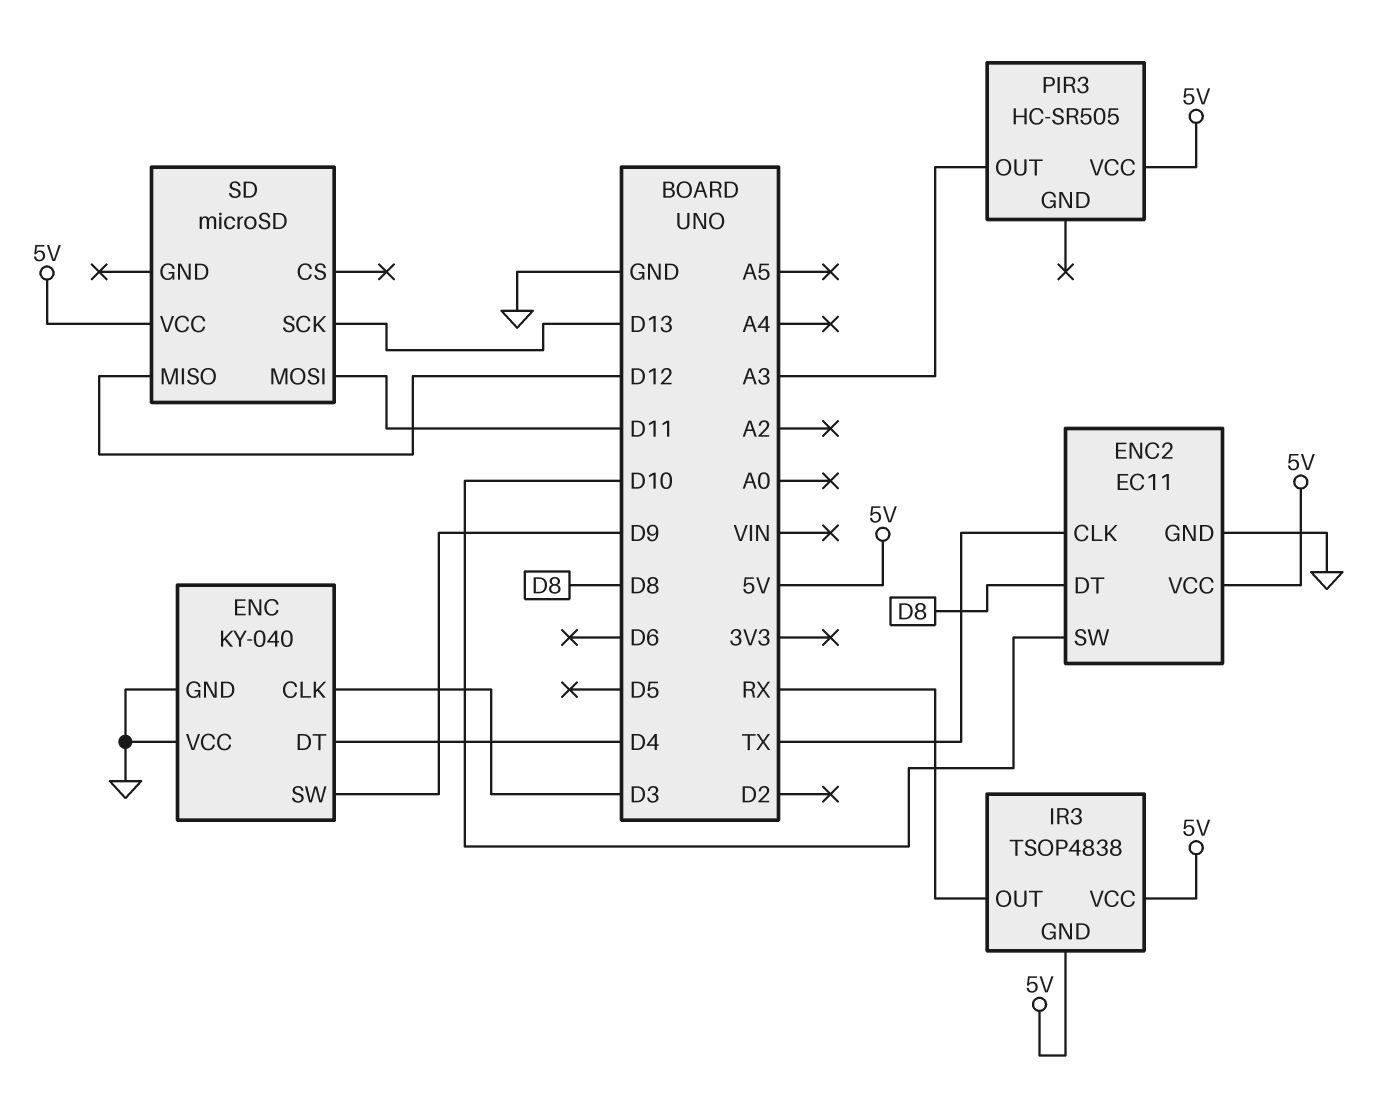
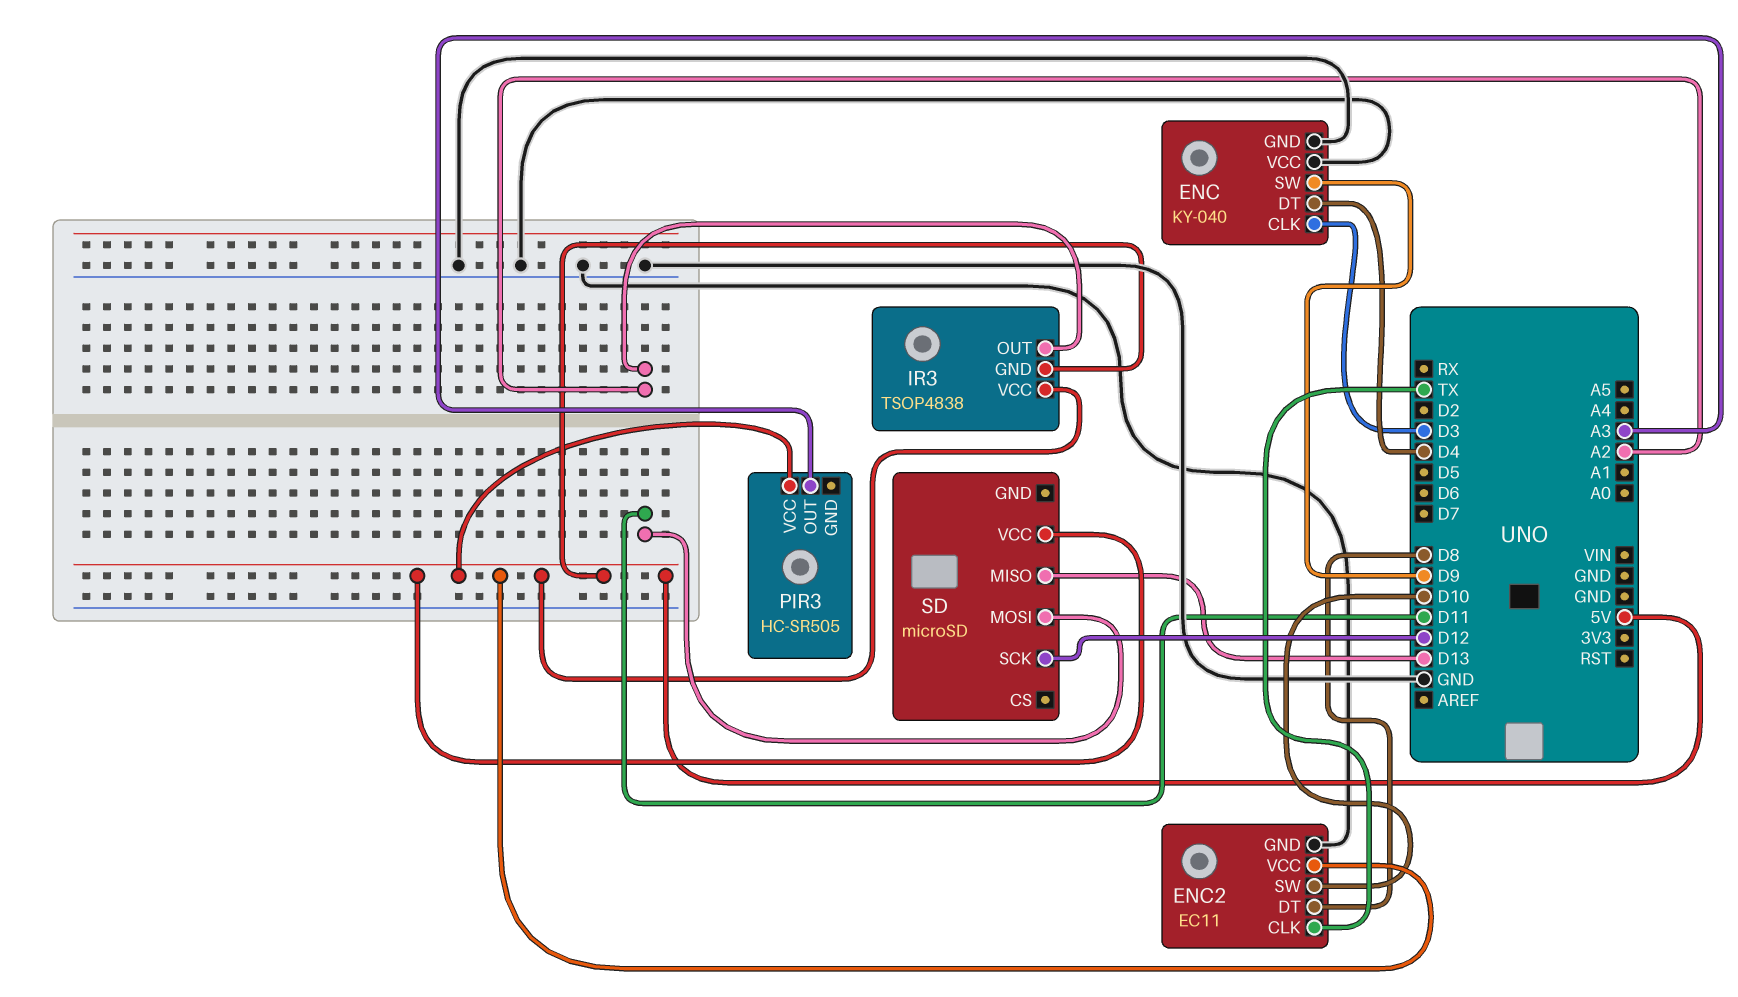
IR3 pin OUT: RX -> A2
SD pin MISO: D12 -> D13
SD pin SCK: D13 -> D12

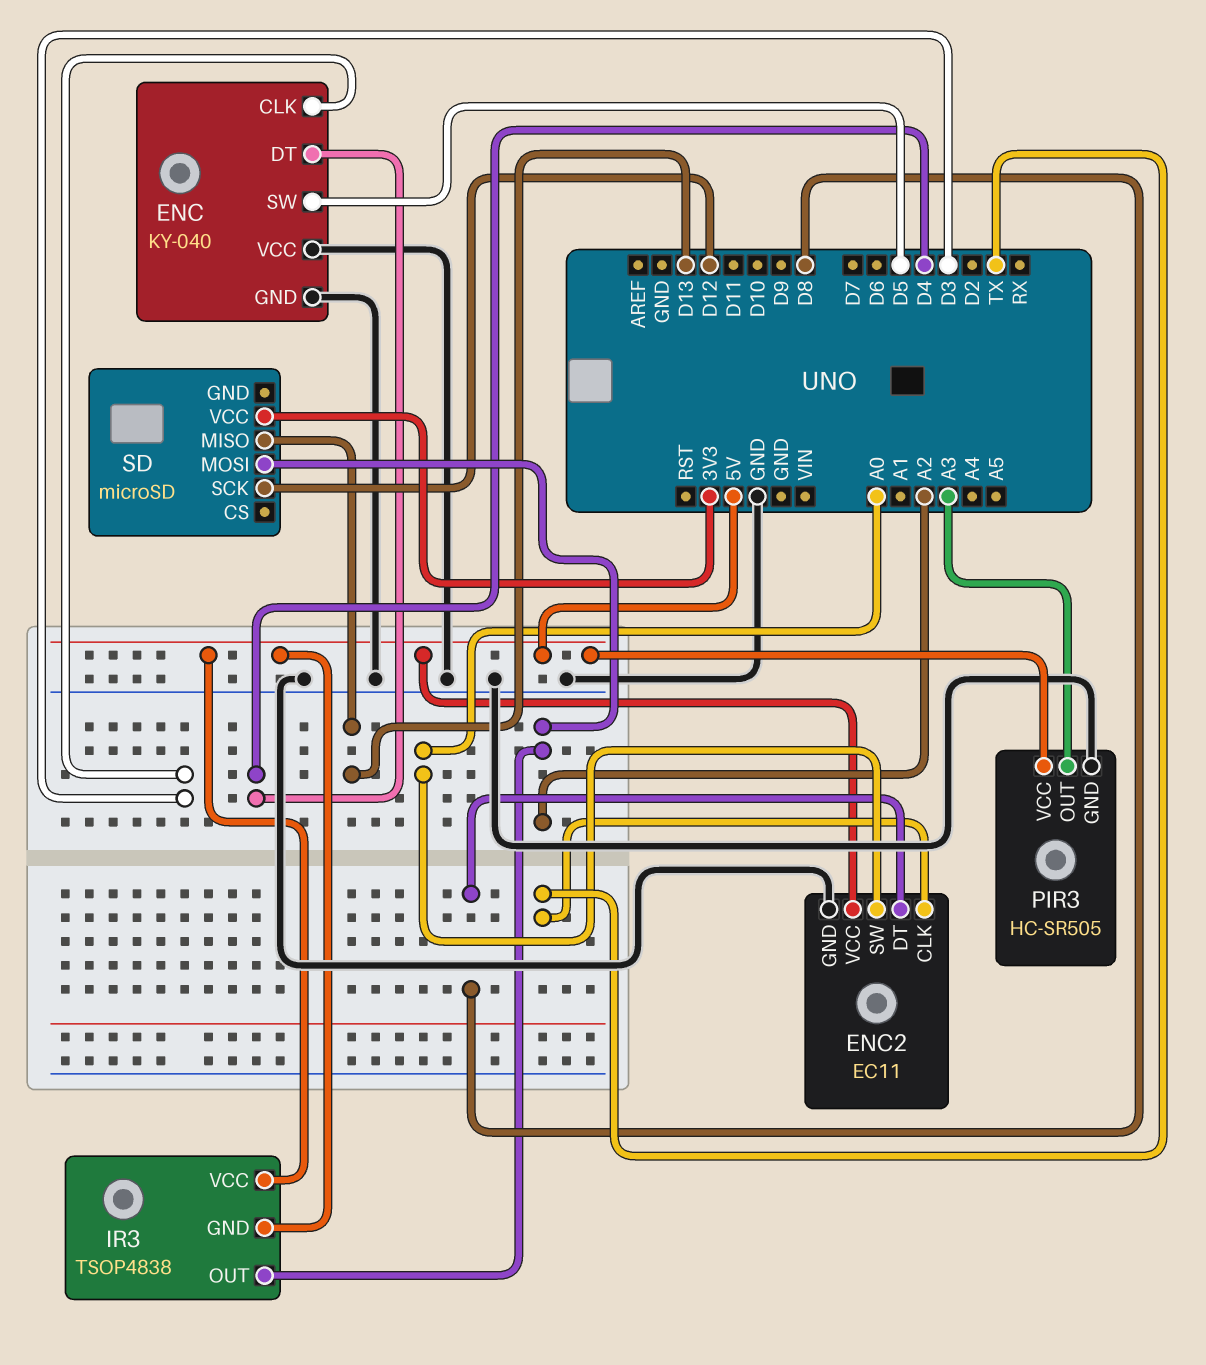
ENC pin SW: D9 -> D5
ENC2 pin SW: D10 -> A0
PIR3 pin GND: none -> GND
SD pin MOSI: D11 -> A2
SD pin VCC: 5V -> 3V3

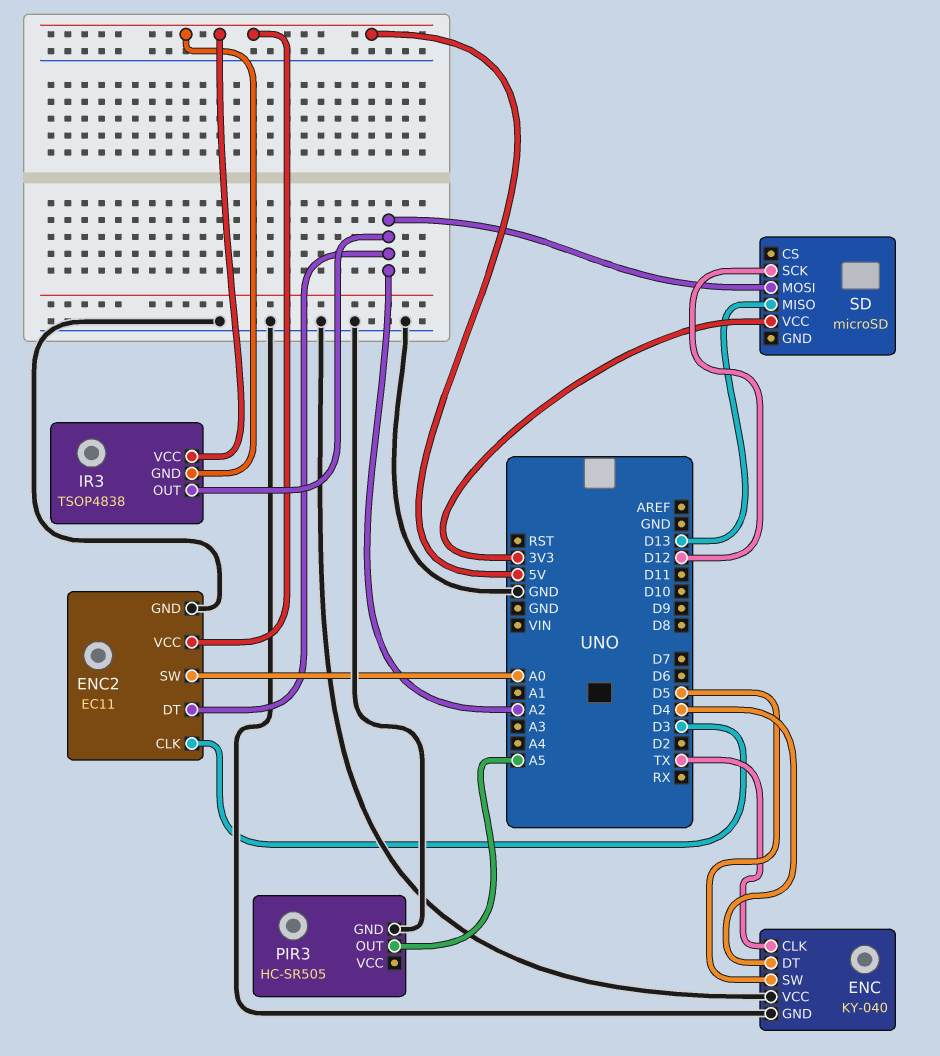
ENC pin CLK: D3 -> TX
ENC2 pin CLK: TX -> D3
ENC2 pin DT: D8 -> A2
PIR3 pin OUT: A3 -> A5
PIR3 pin VCC: 5V -> none

